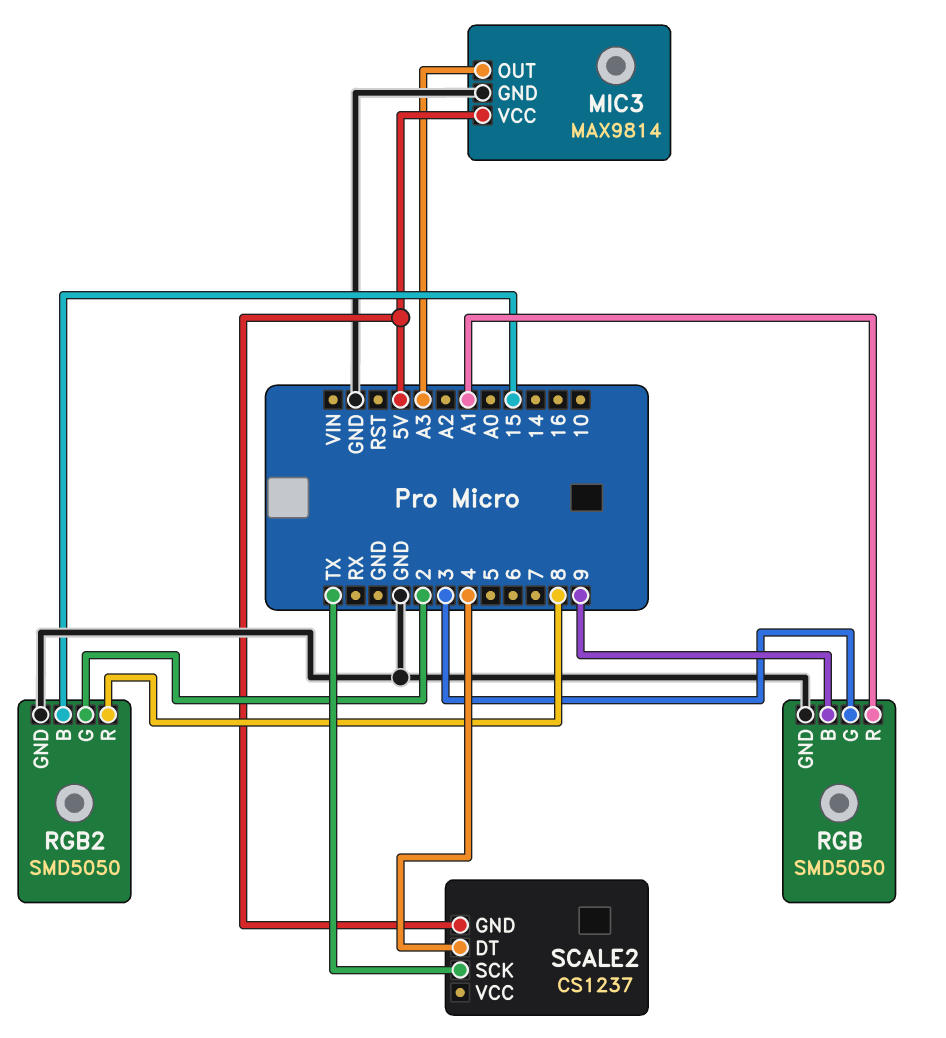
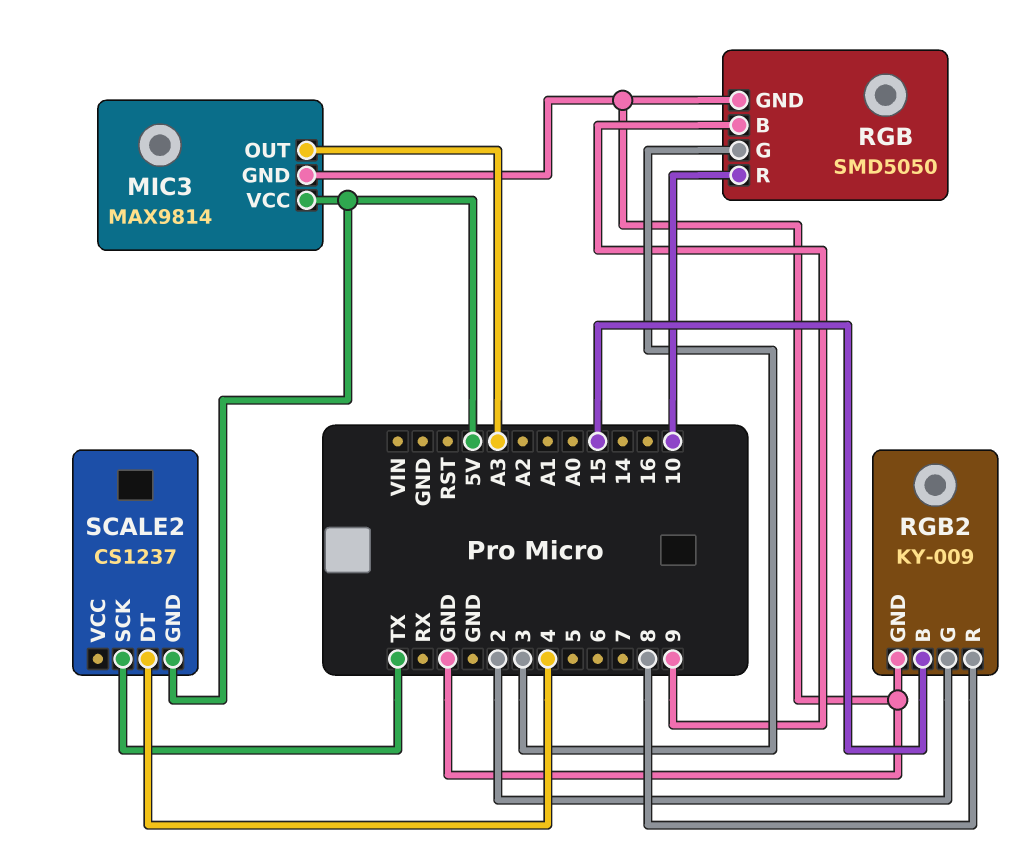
RGB pin R: A1 -> 10
RGB2: SMD5050 -> KY-009

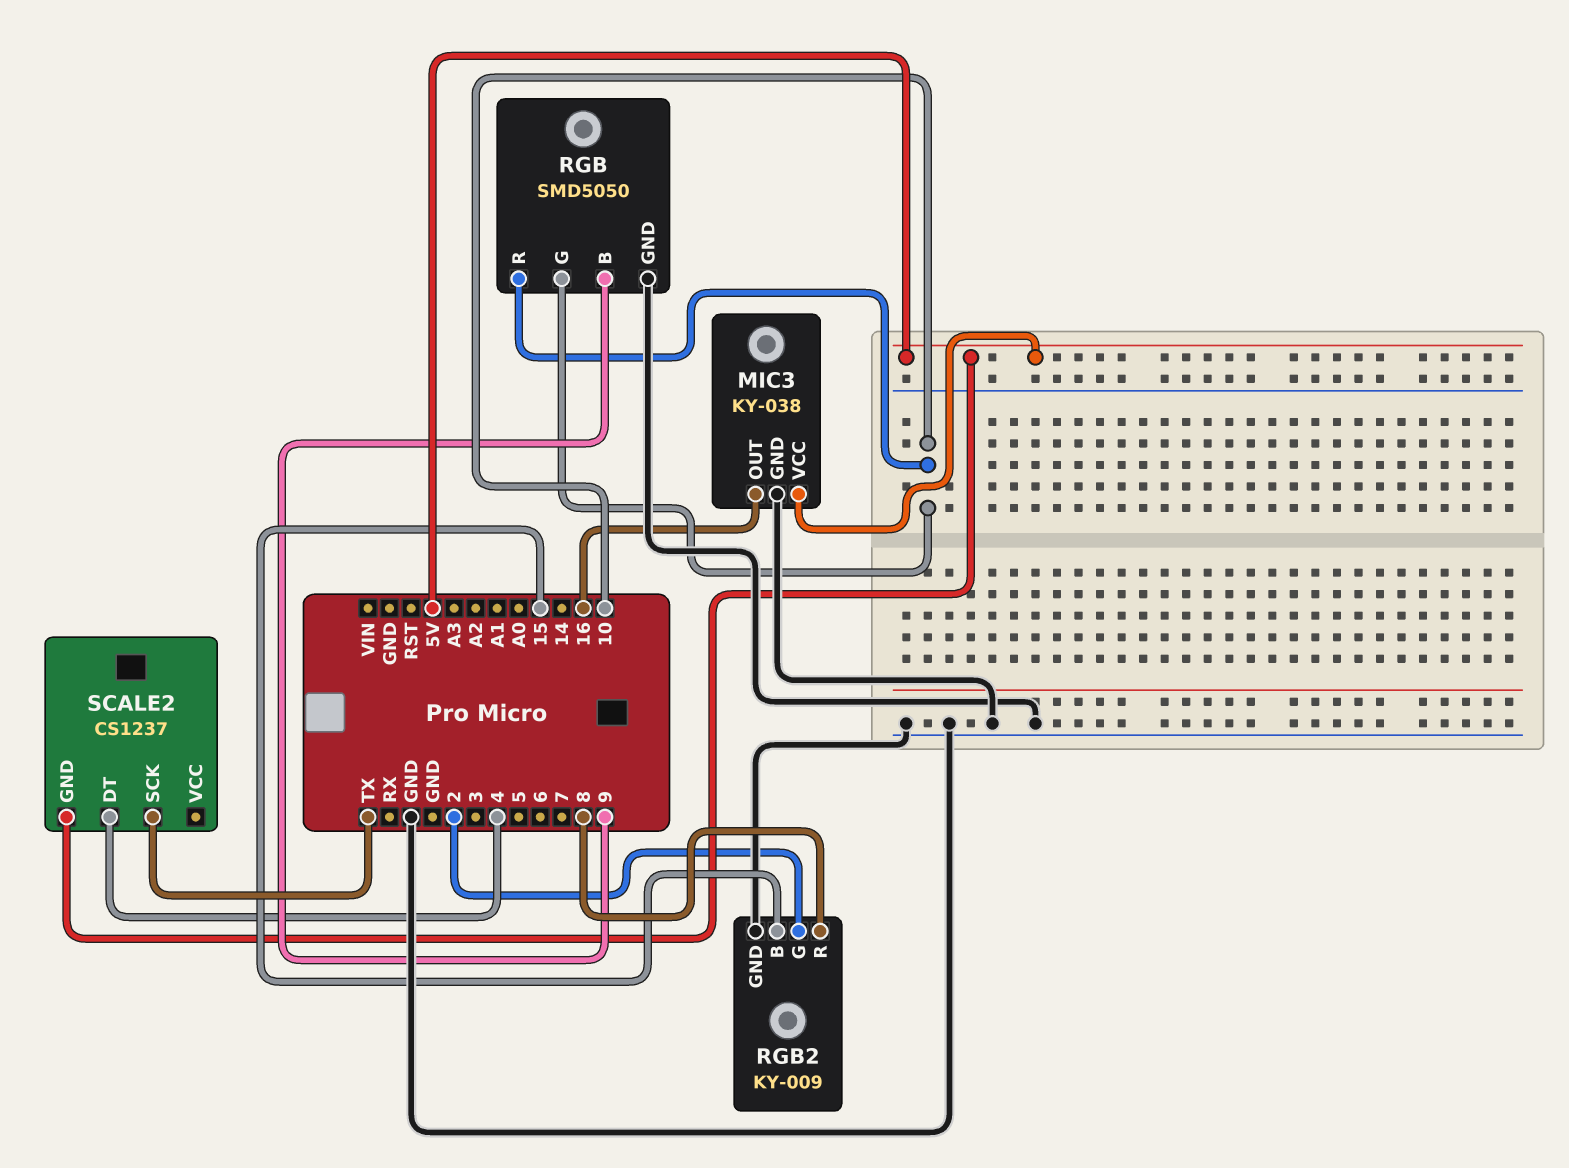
MIC3: MAX9814 -> KY-038
MIC3 pin OUT: A3 -> 16
RGB pin G: 3 -> 10

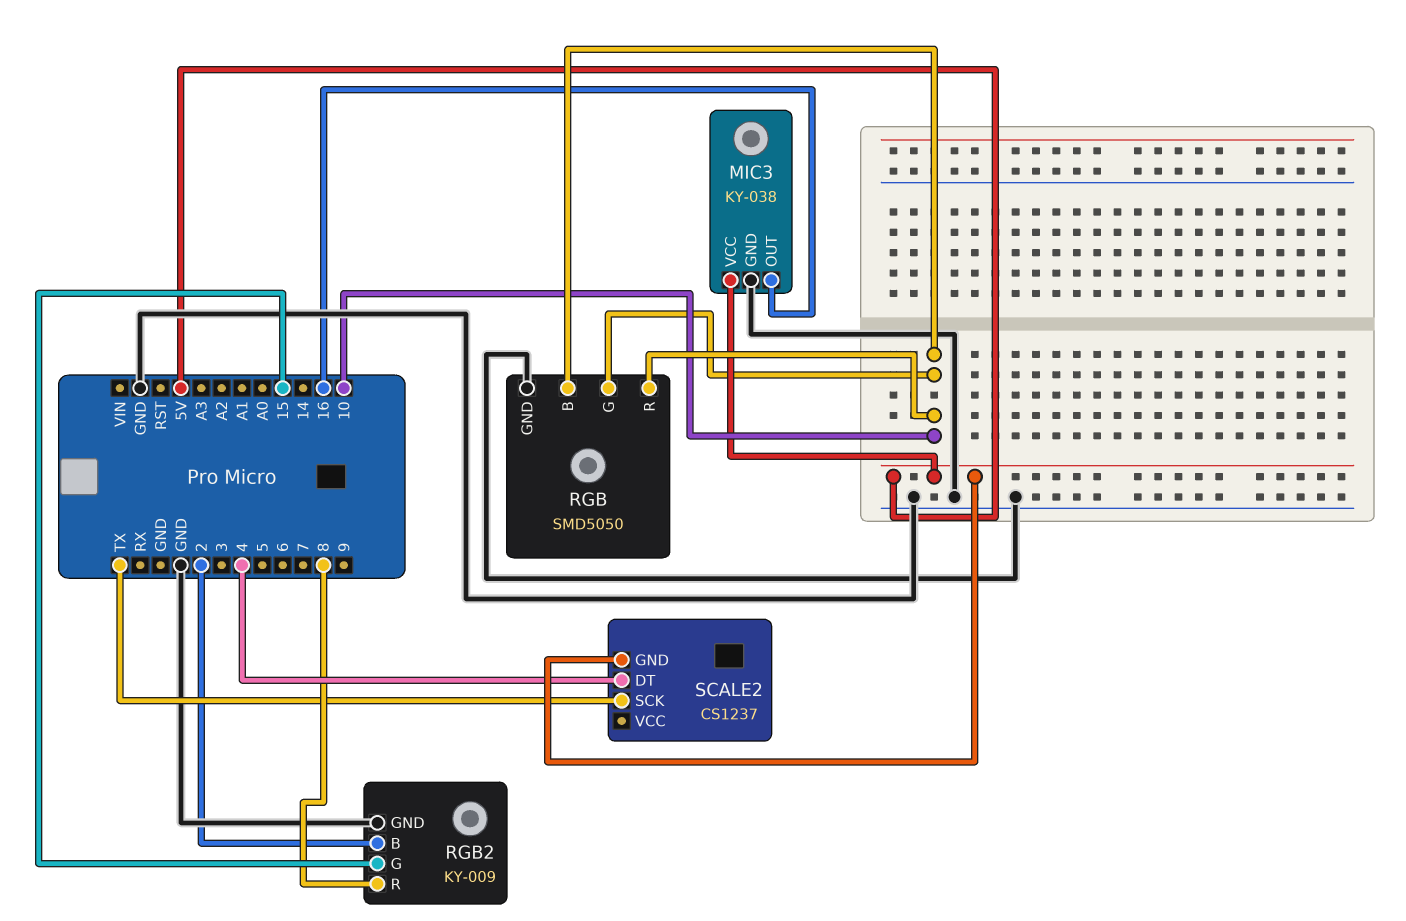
RGB pin B: 9 -> 10
RGB2 pin B: 15 -> 2
RGB2 pin G: 2 -> 15

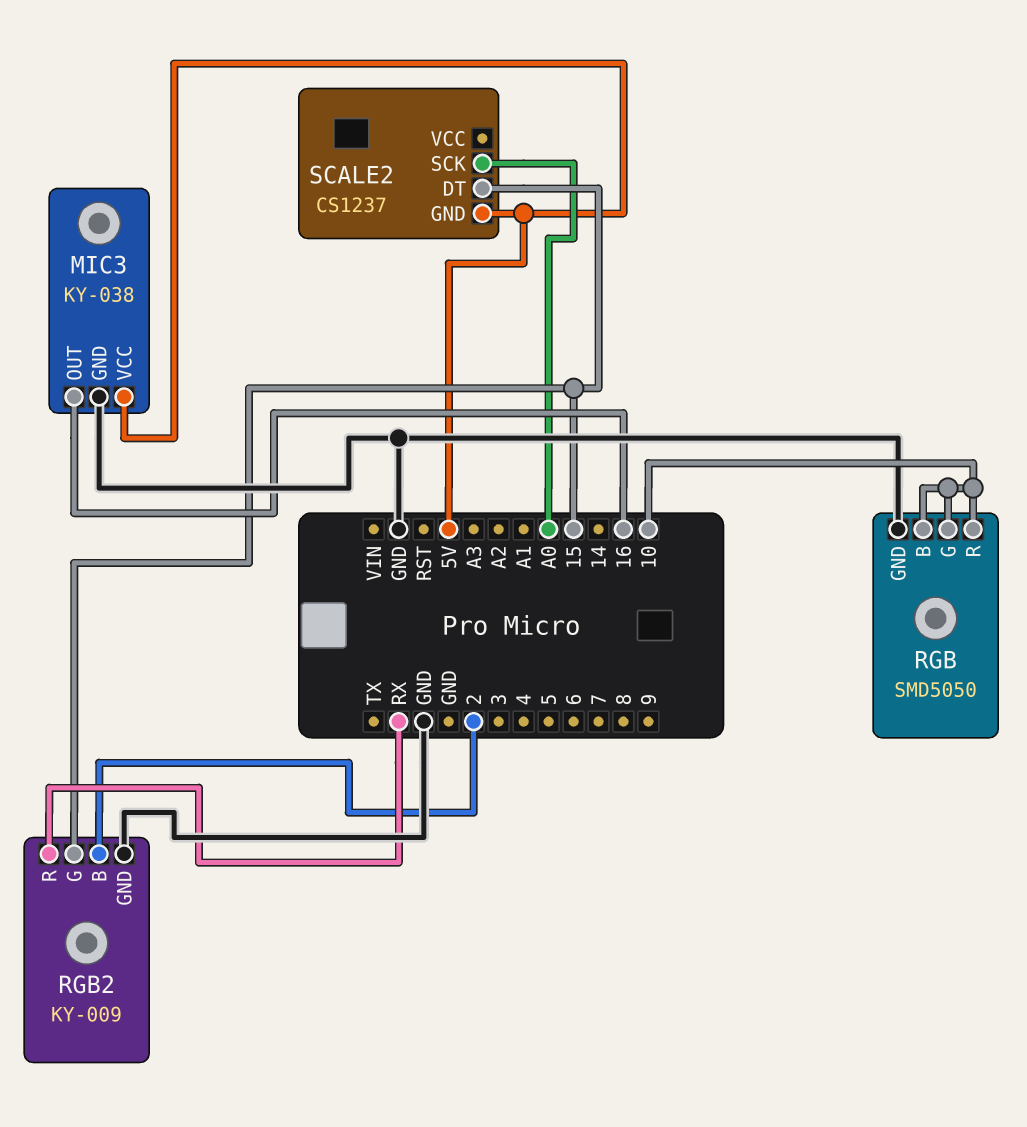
RGB2 pin R: 8 -> RX
SCALE2 pin DT: 4 -> 15
SCALE2 pin SCK: TX -> A0

